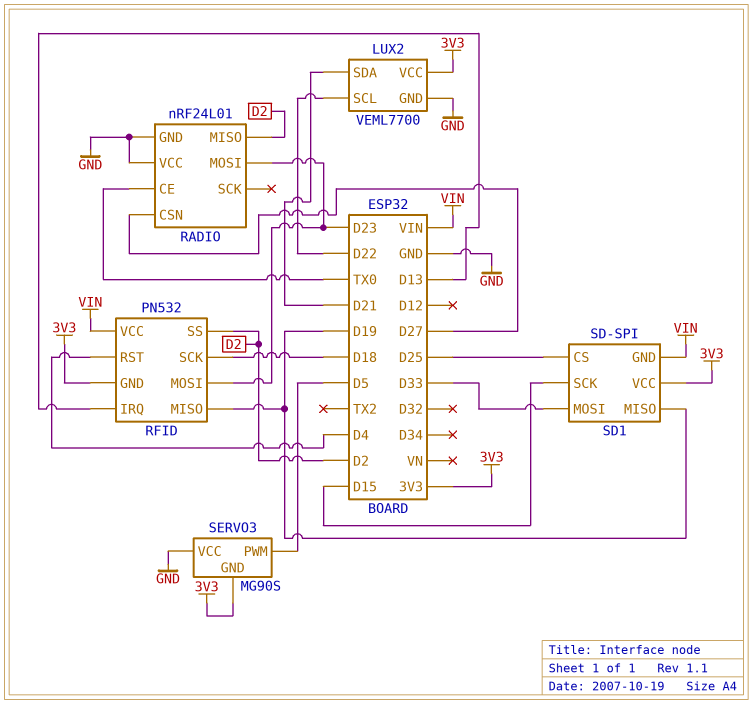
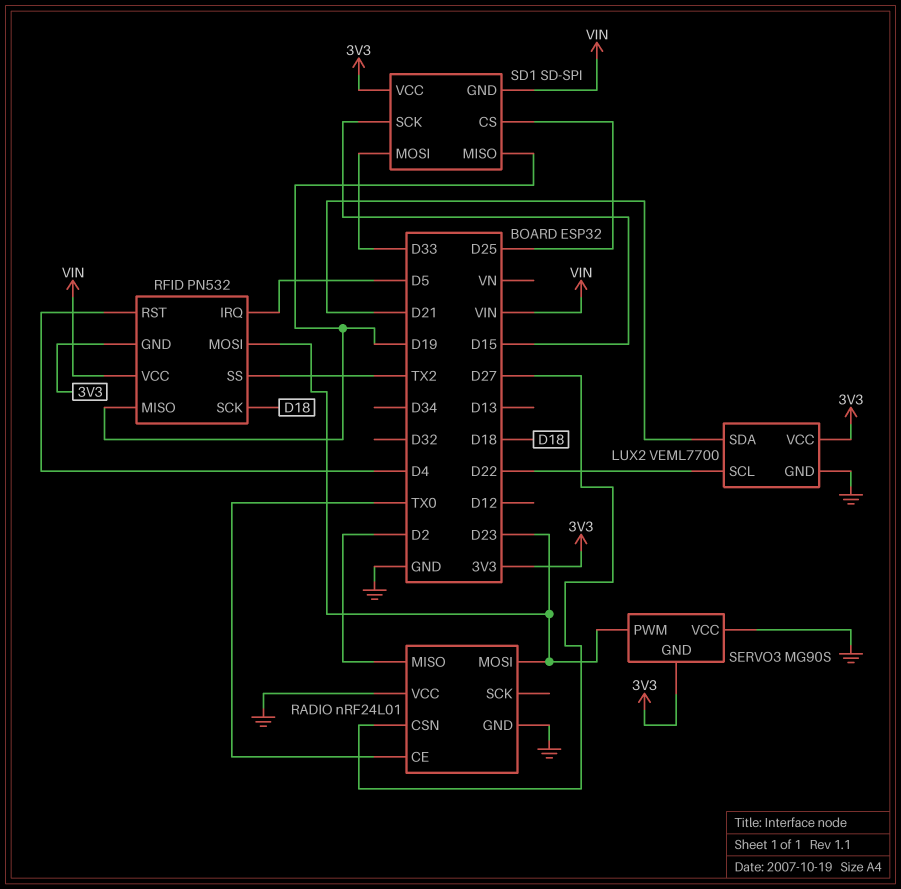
RFID pin IRQ: D13 -> D5
RFID pin SS: D2 -> TX2
SERVO3 pin PWM: D5 -> D23

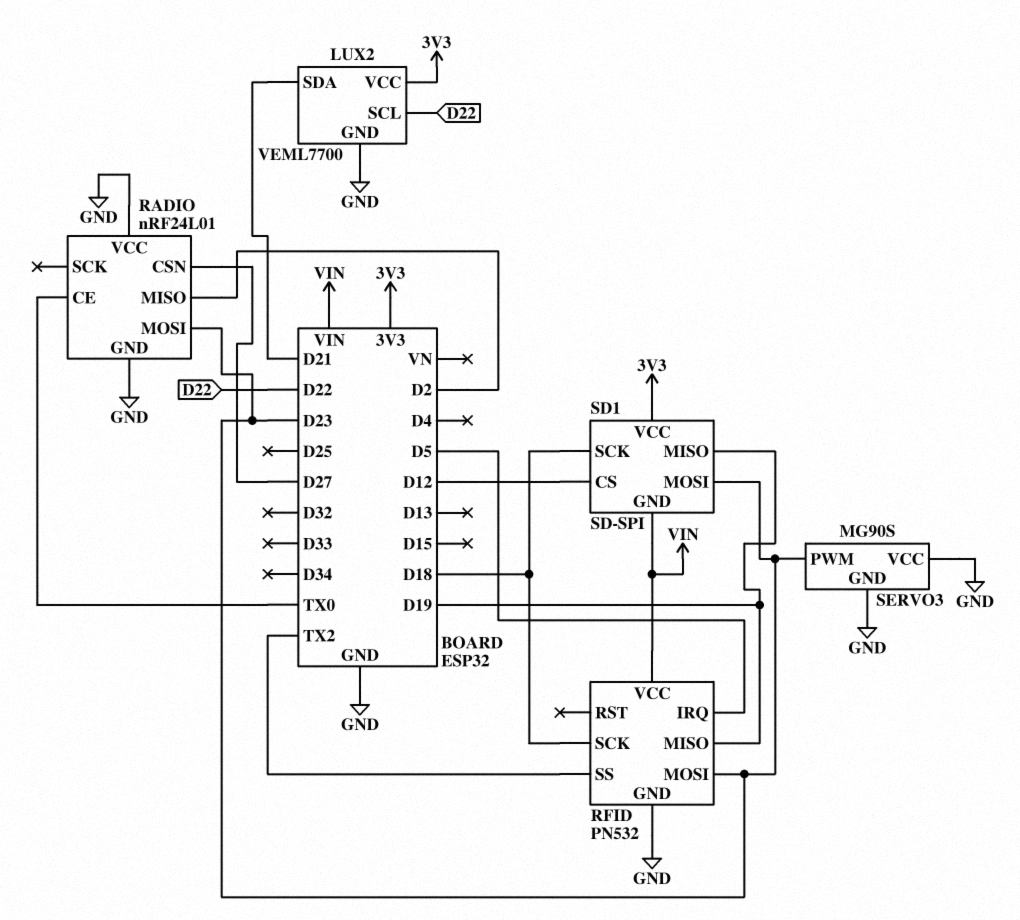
RFID pin GND: 3V3 -> GND
RFID pin RST: D4 -> none
SD1 pin CS: D25 -> D12
SD1 pin MOSI: D33 -> D23
SD1 pin SCK: D15 -> D18
SERVO3 pin GND: 3V3 -> GND

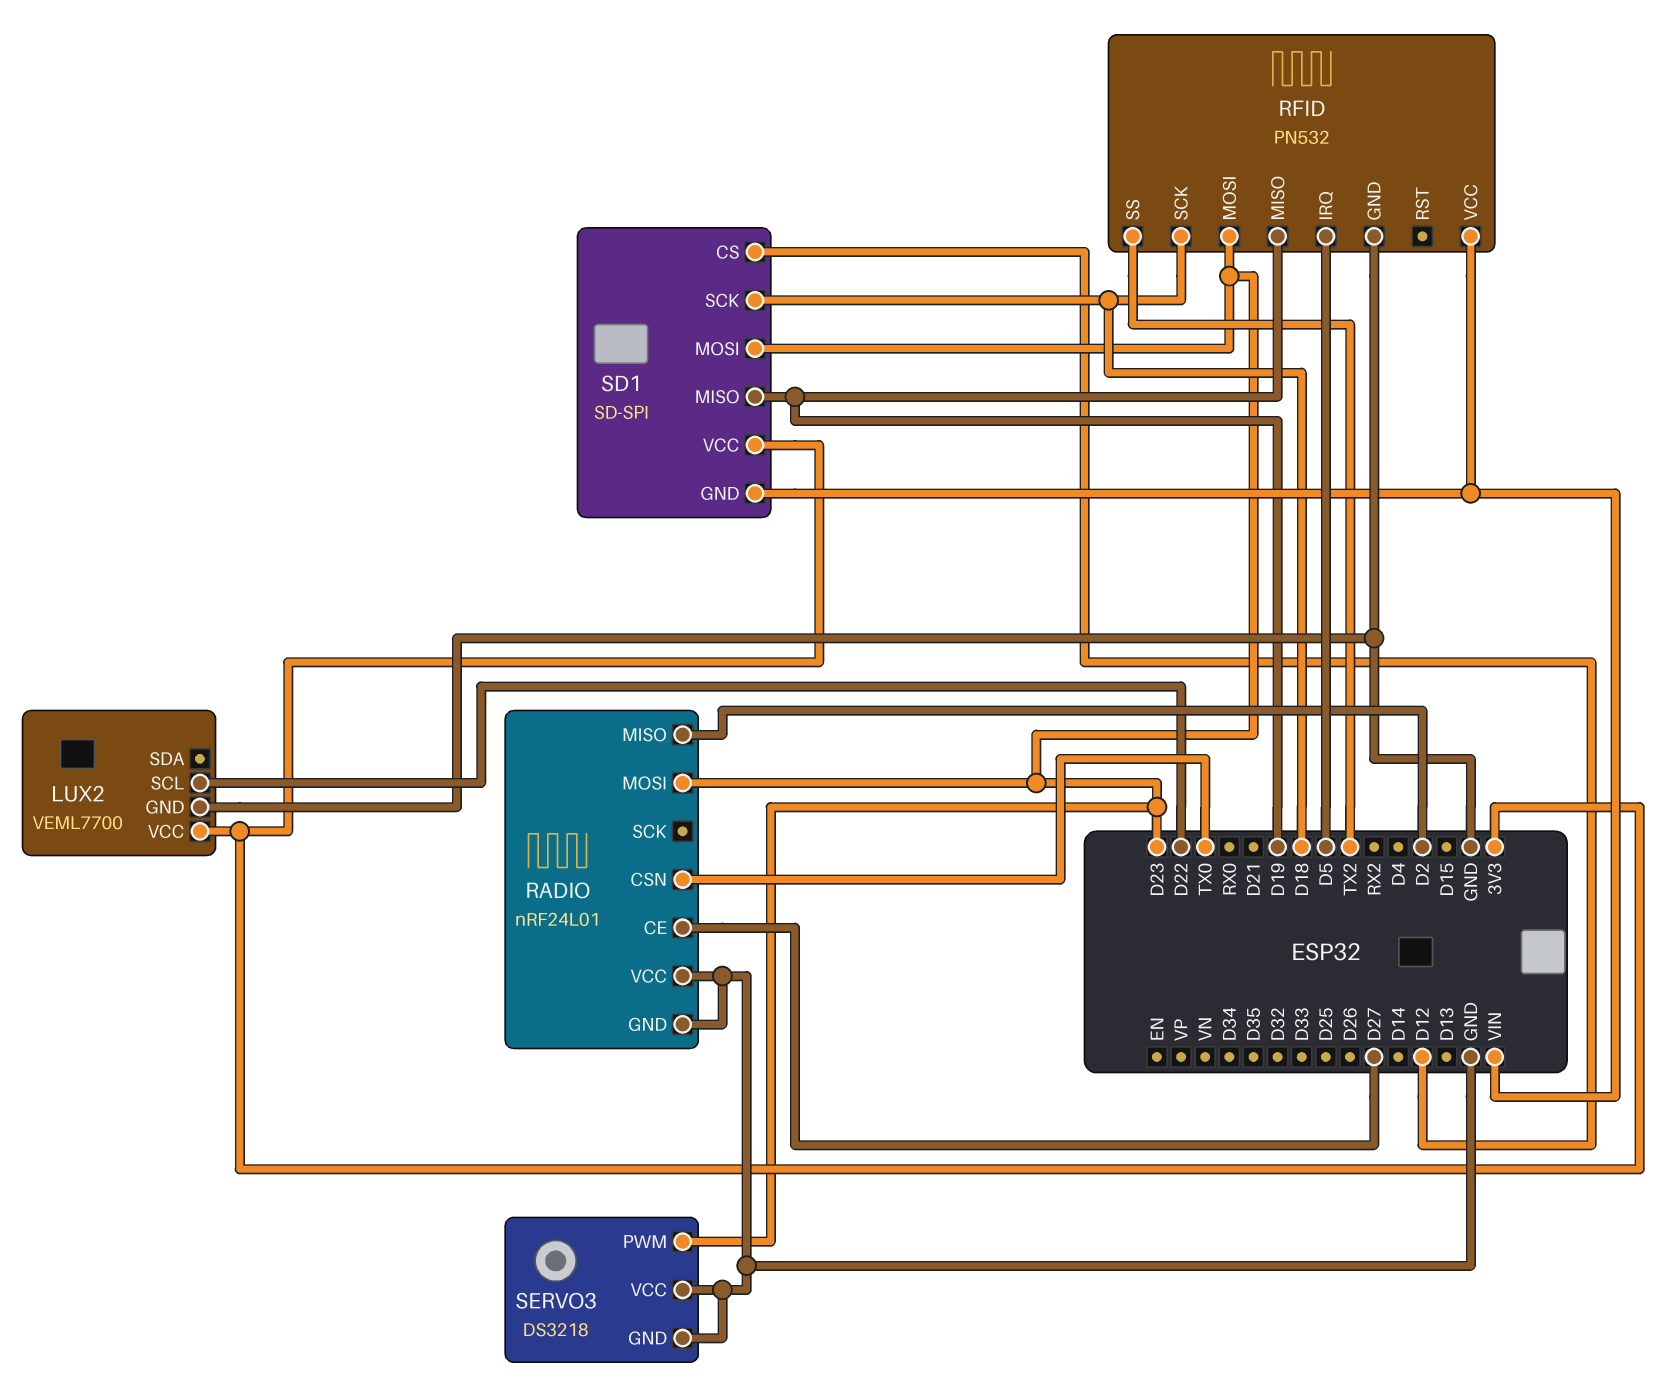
LUX2 pin SDA: D21 -> none
RADIO pin CE: TX0 -> D27
RADIO pin CSN: D27 -> TX0
SERVO3: MG90S -> DS3218

